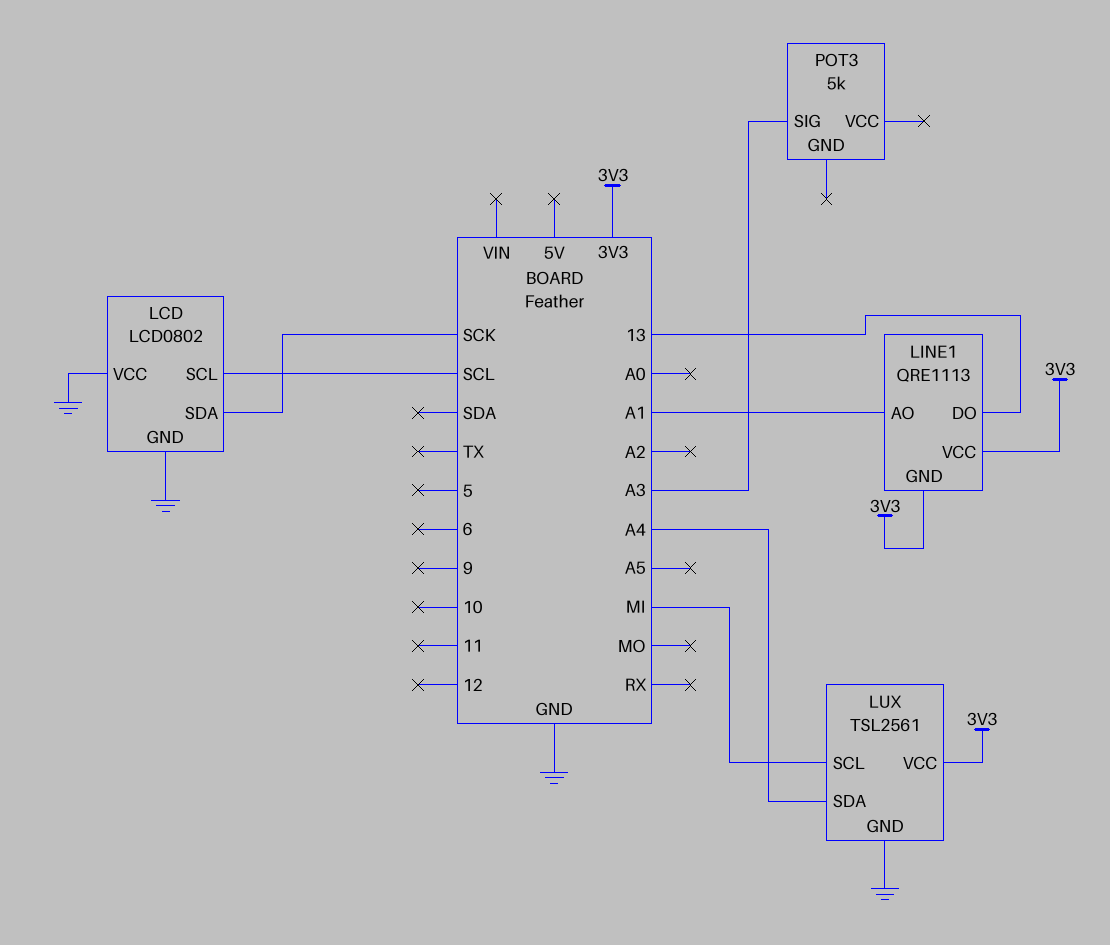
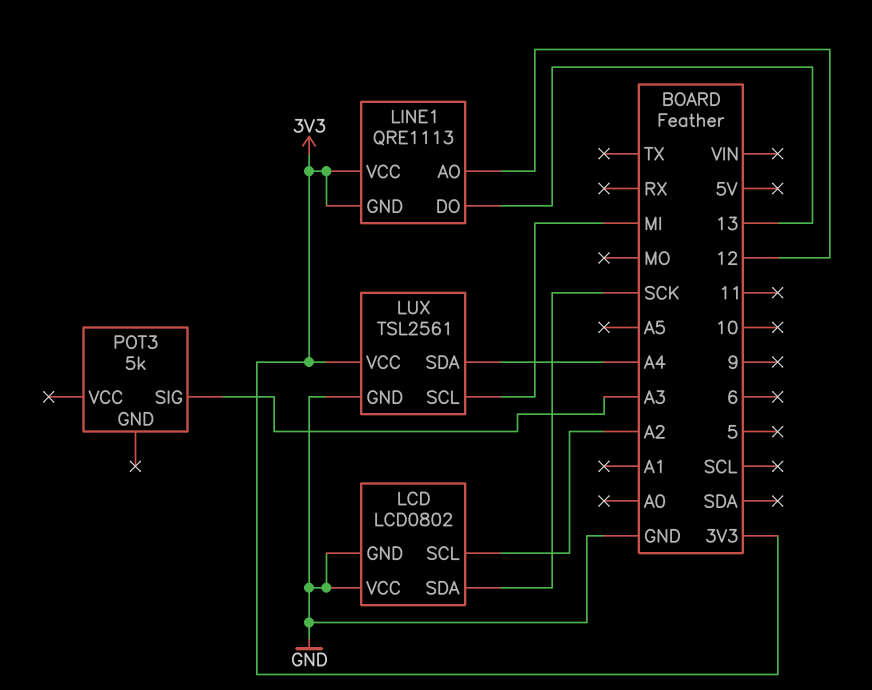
LCD pin SCL: SCL -> A2
LINE1 pin AO: A1 -> 12

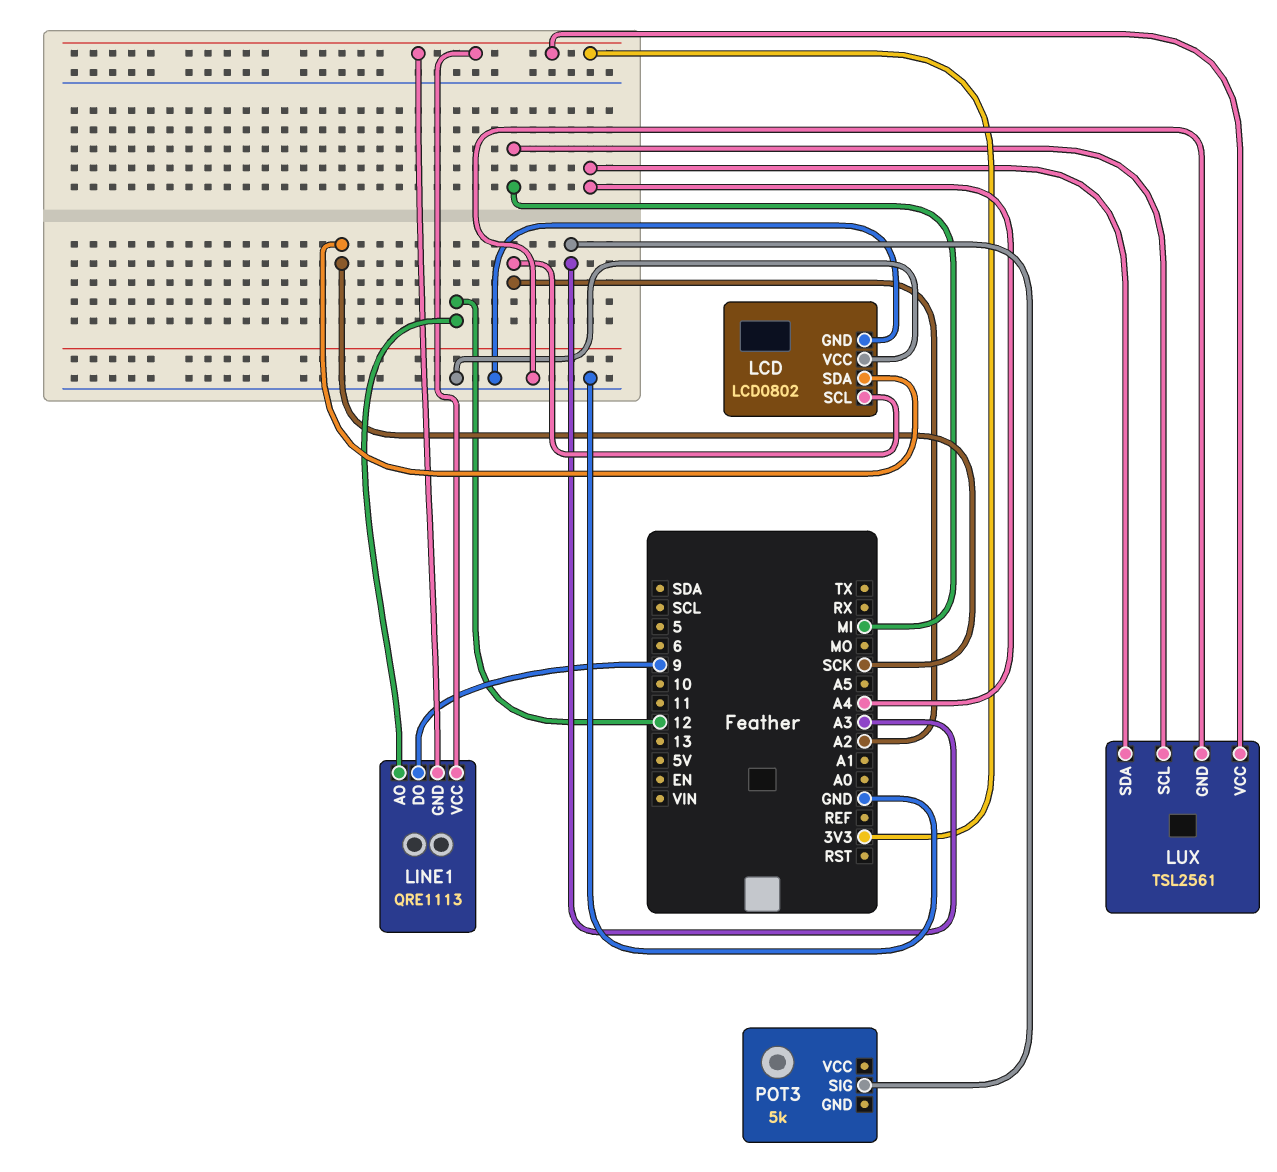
LINE1 pin DO: 13 -> 9

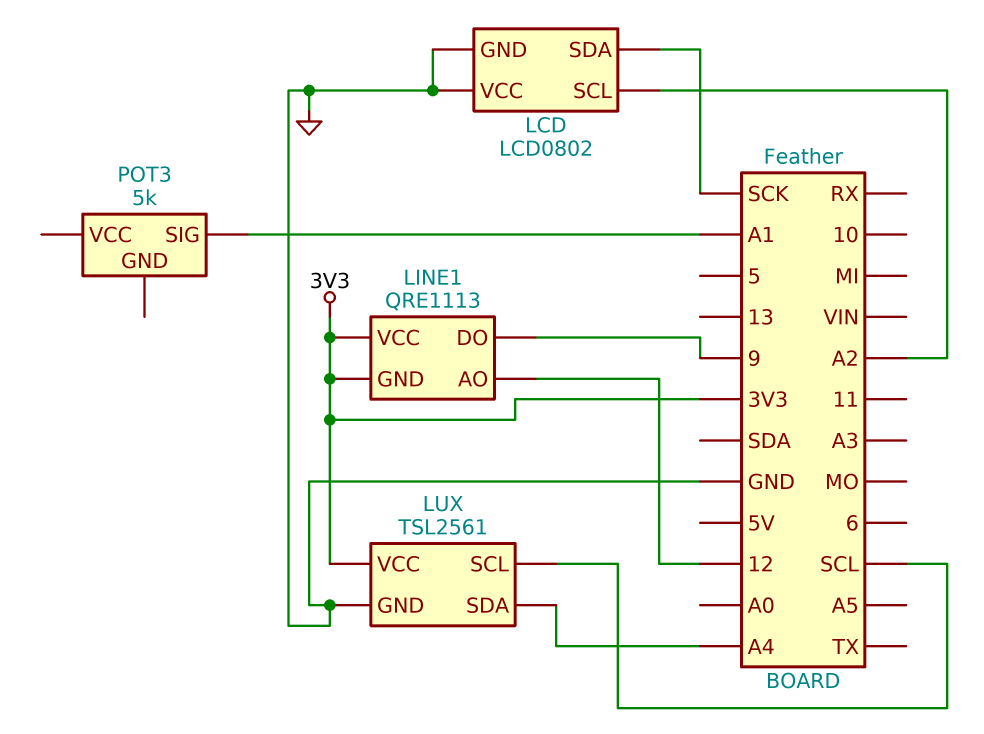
LUX pin SCL: MI -> SCL
POT3 pin SIG: A3 -> A1

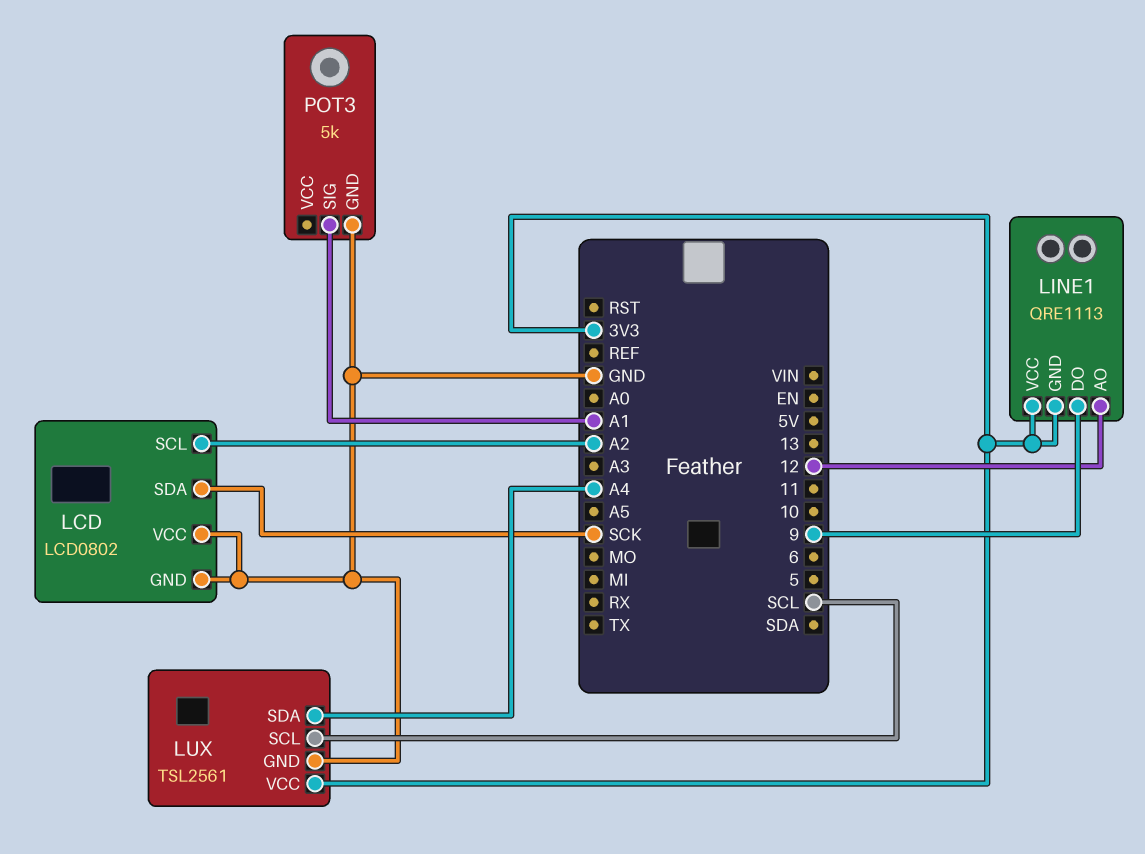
POT3 pin GND: none -> GND

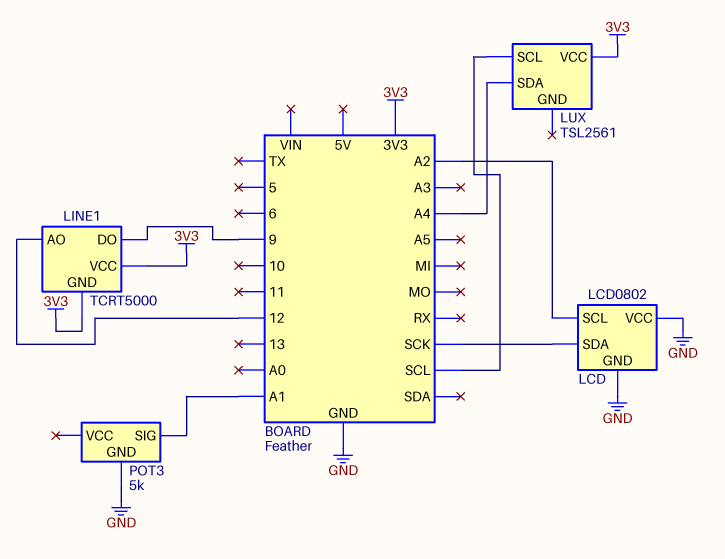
LINE1: QRE1113 -> TCRT5000
LUX pin GND: GND -> none

